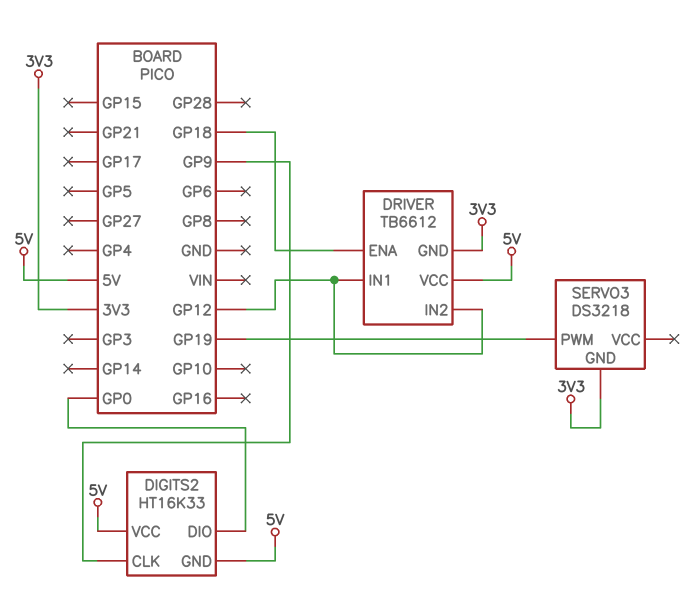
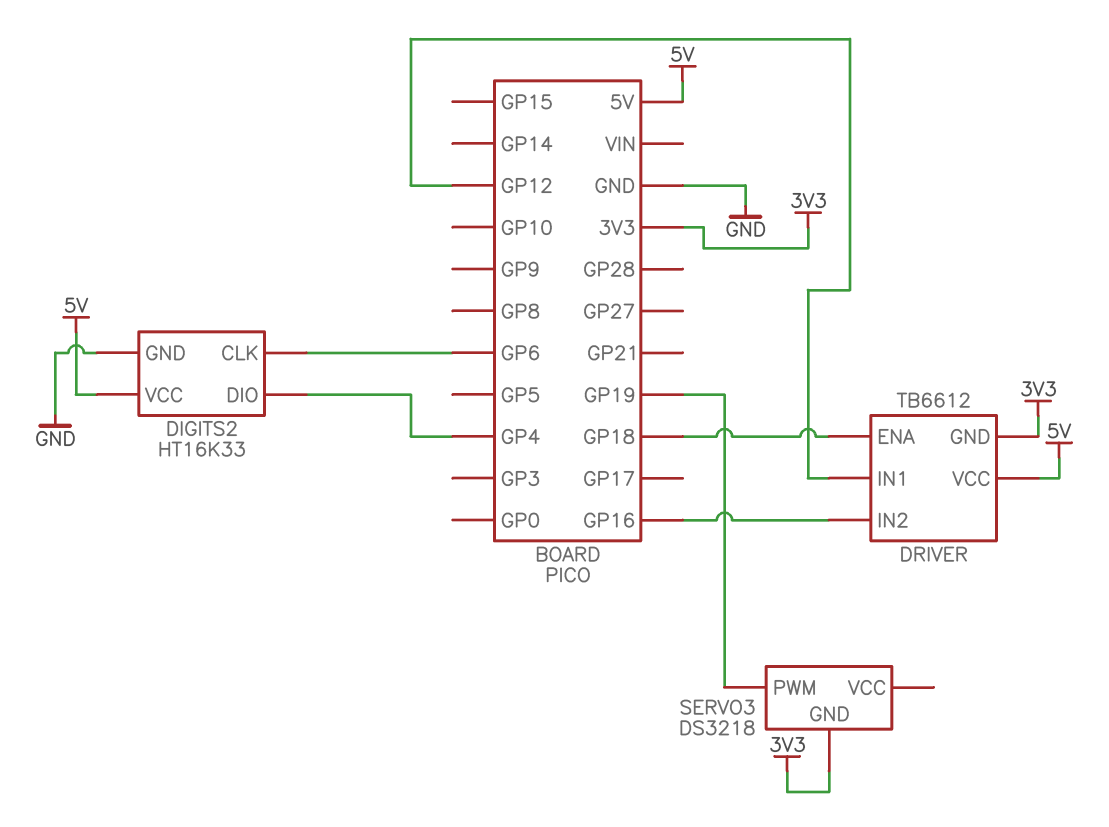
DIGITS2 pin CLK: GP9 -> GP6
DIGITS2 pin DIO: GP0 -> GP4
DIGITS2 pin GND: 5V -> GND
DRIVER pin IN2: GP12 -> GP16

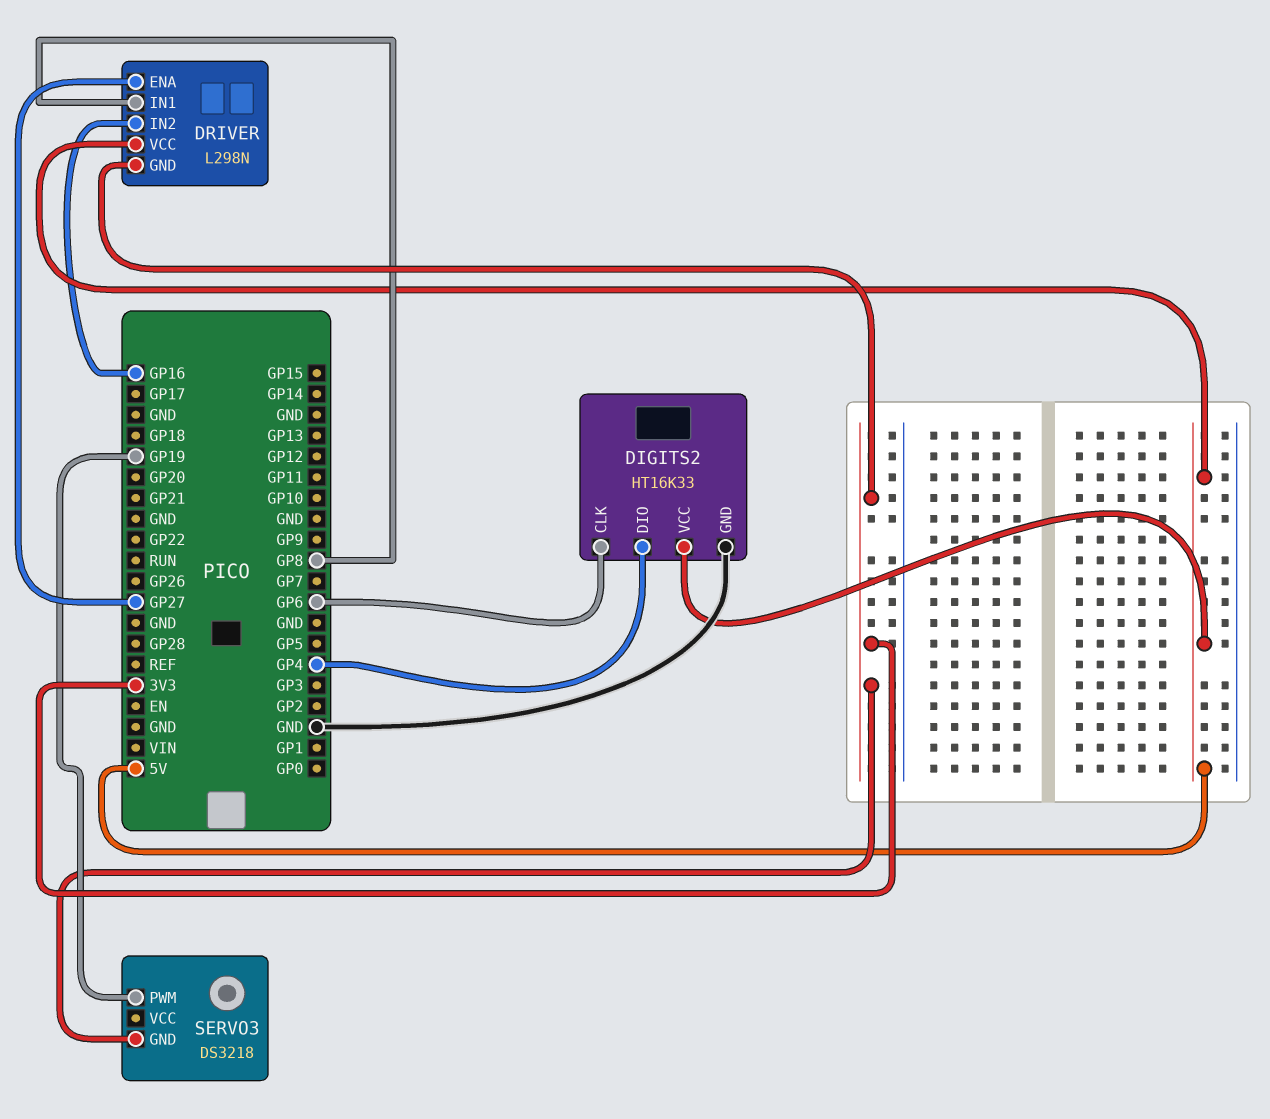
DRIVER: TB6612 -> L298N
DRIVER pin ENA: GP18 -> GP27
DRIVER pin IN1: GP12 -> GP8

